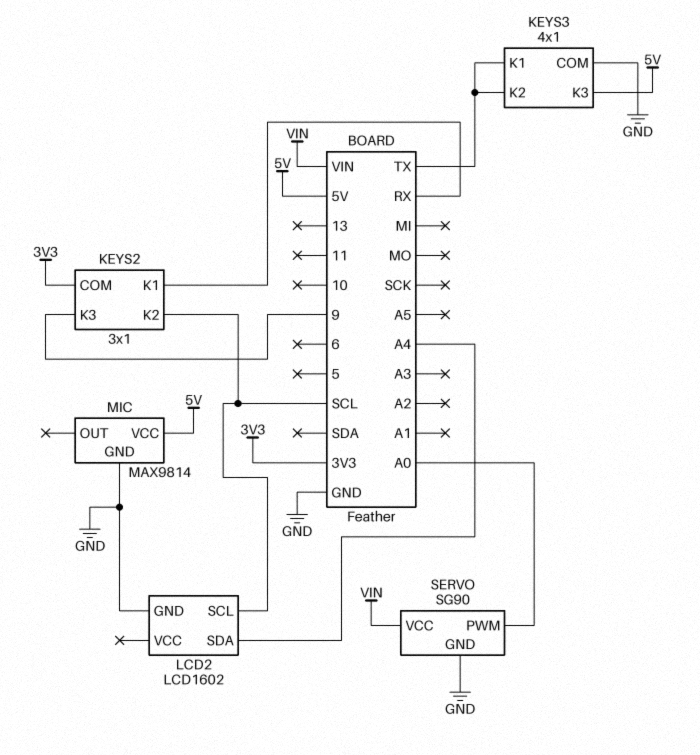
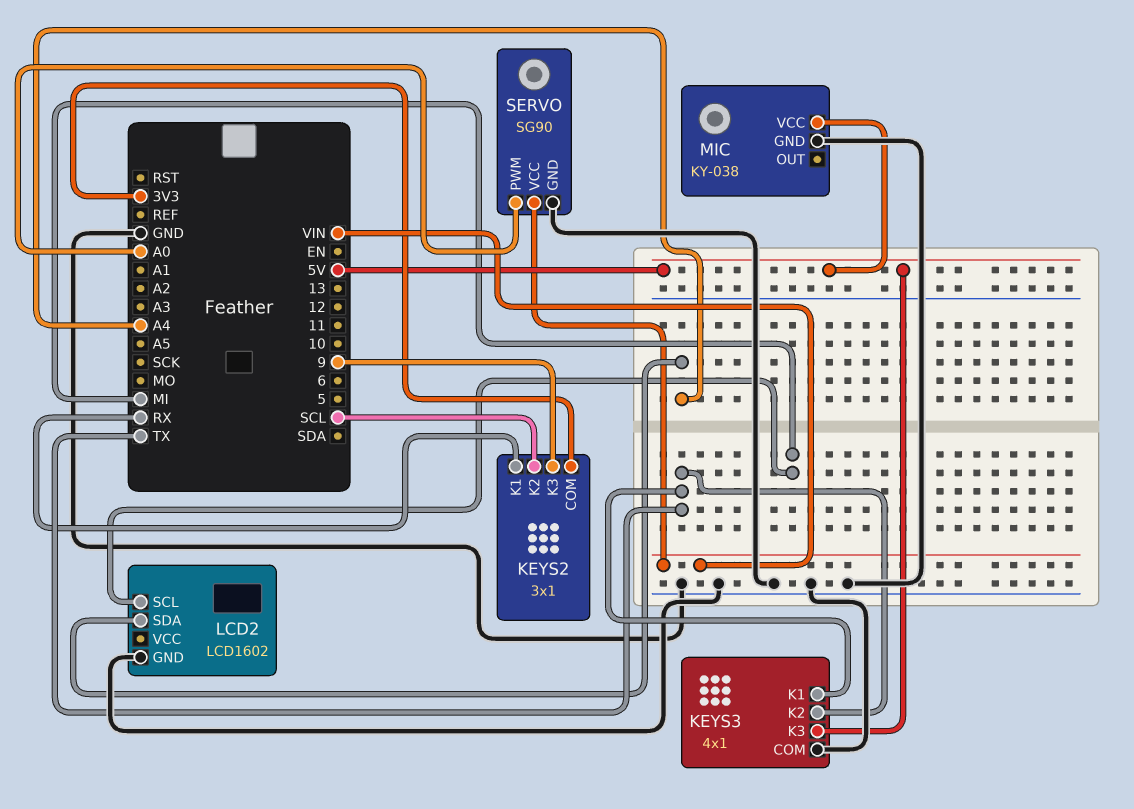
LCD2 pin SCL: SCL -> MI
MIC: MAX9814 -> KY-038

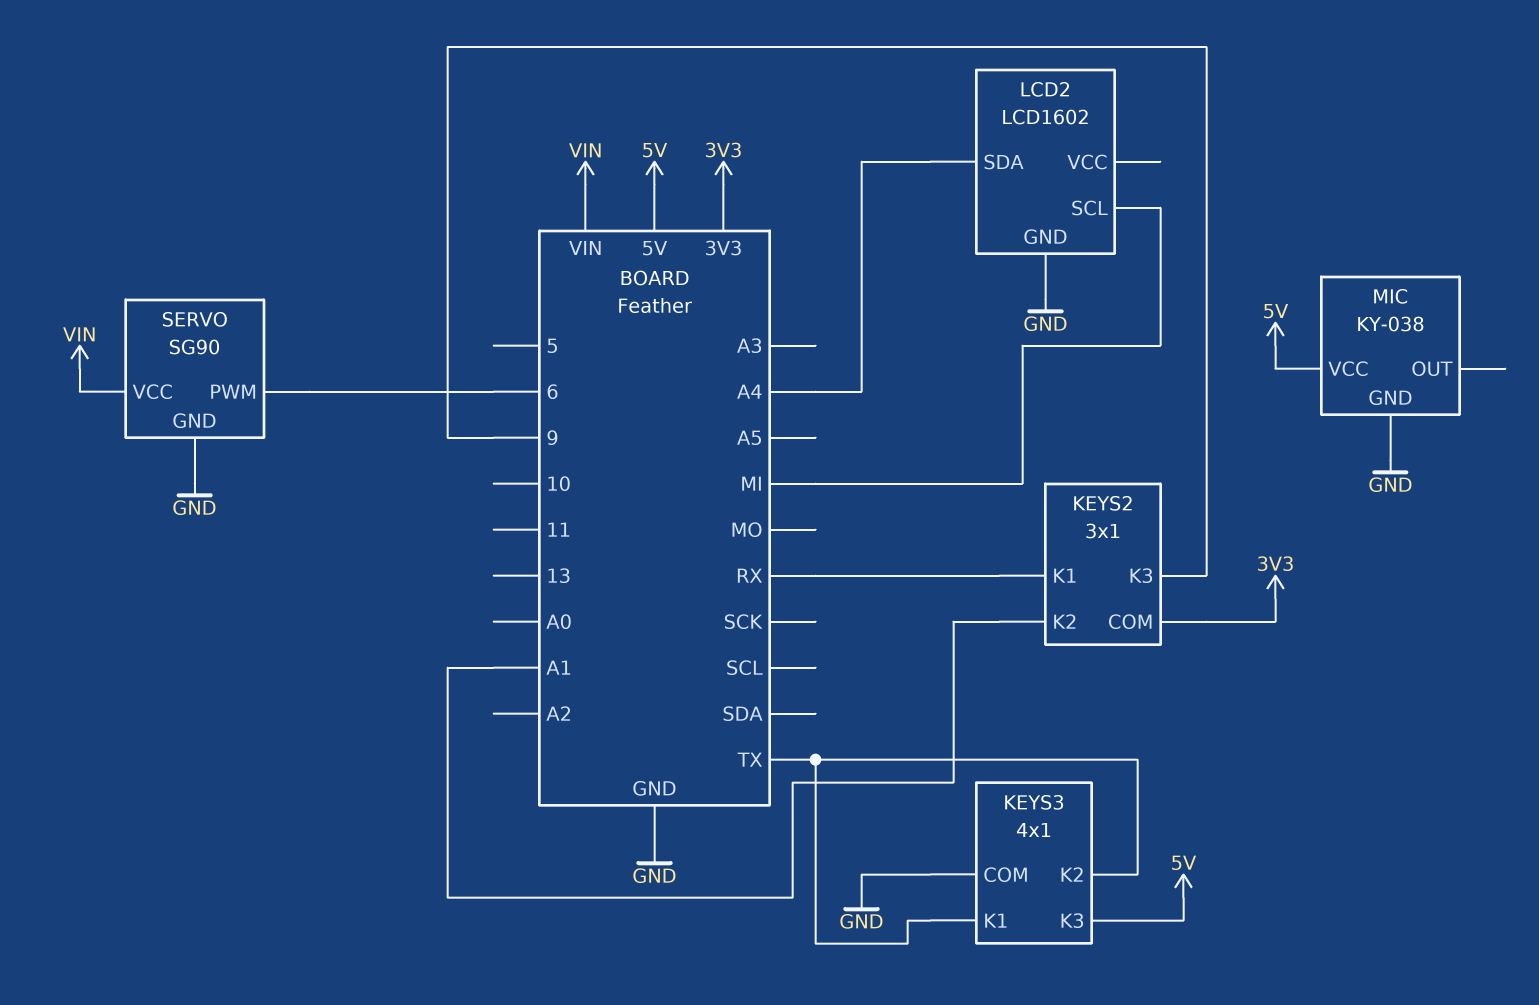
KEYS2 pin K2: SCL -> A1
SERVO pin PWM: A0 -> 6

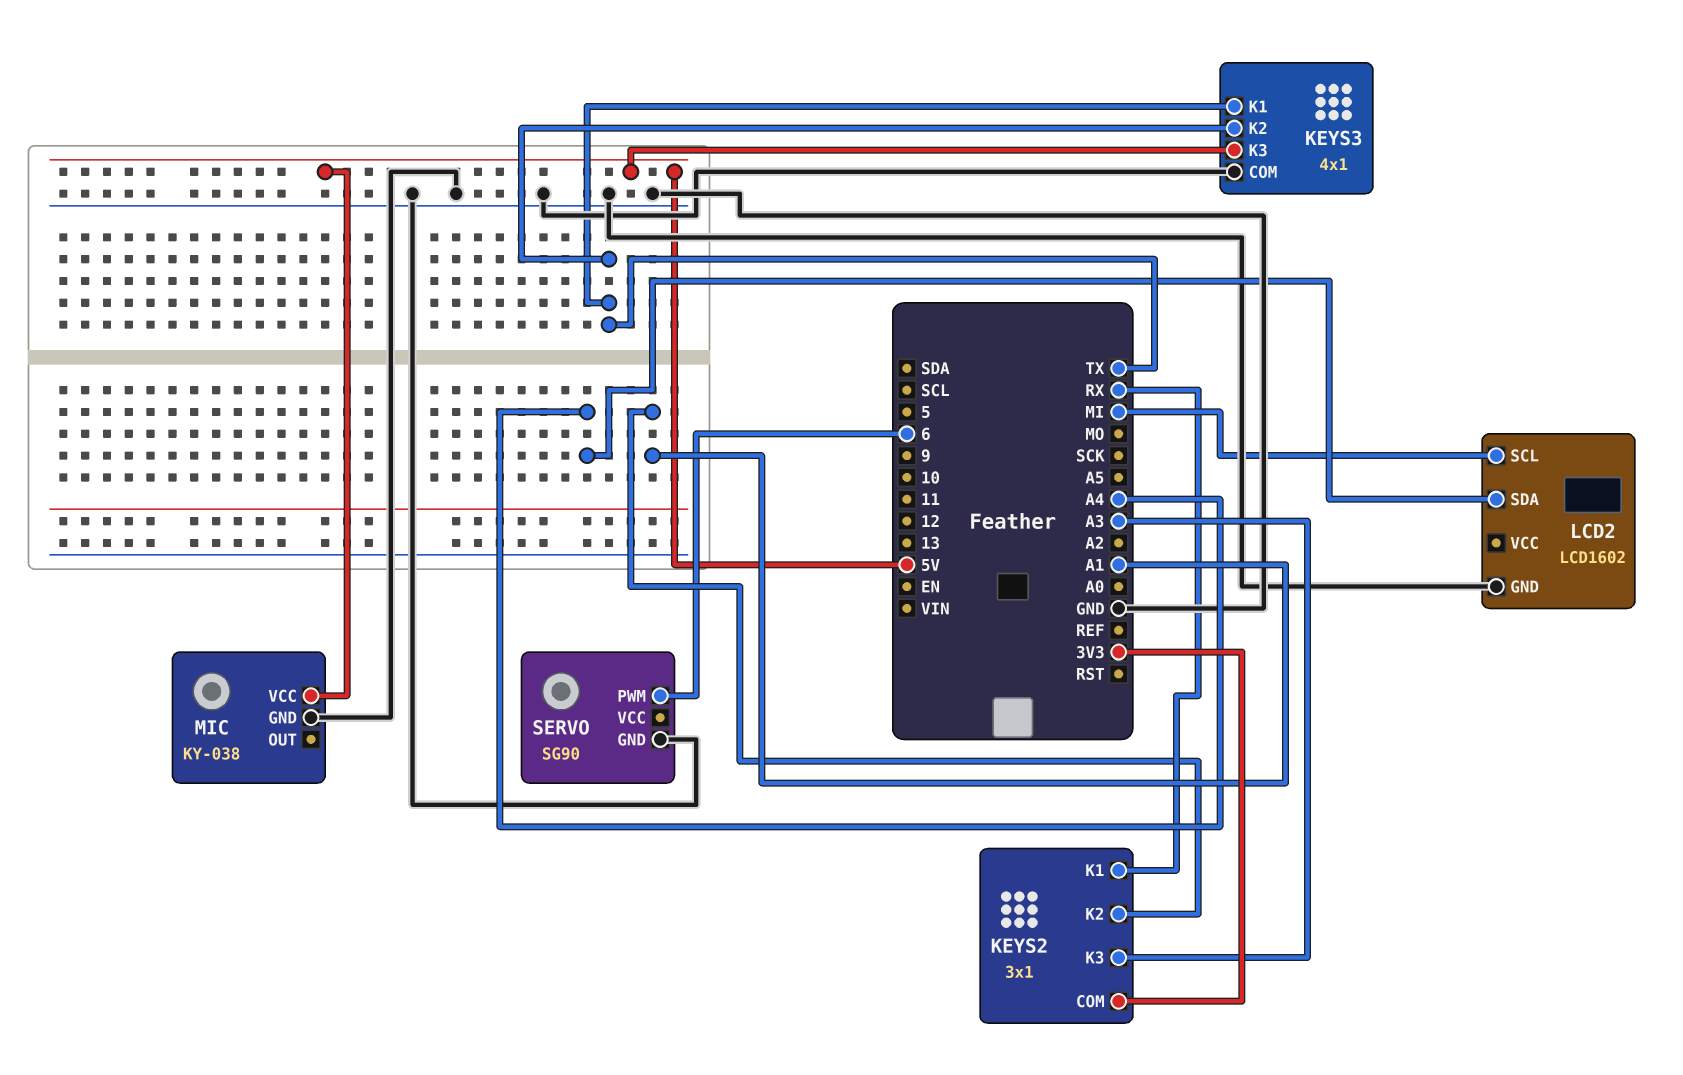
KEYS2 pin K3: 9 -> A3
SERVO pin VCC: VIN -> none

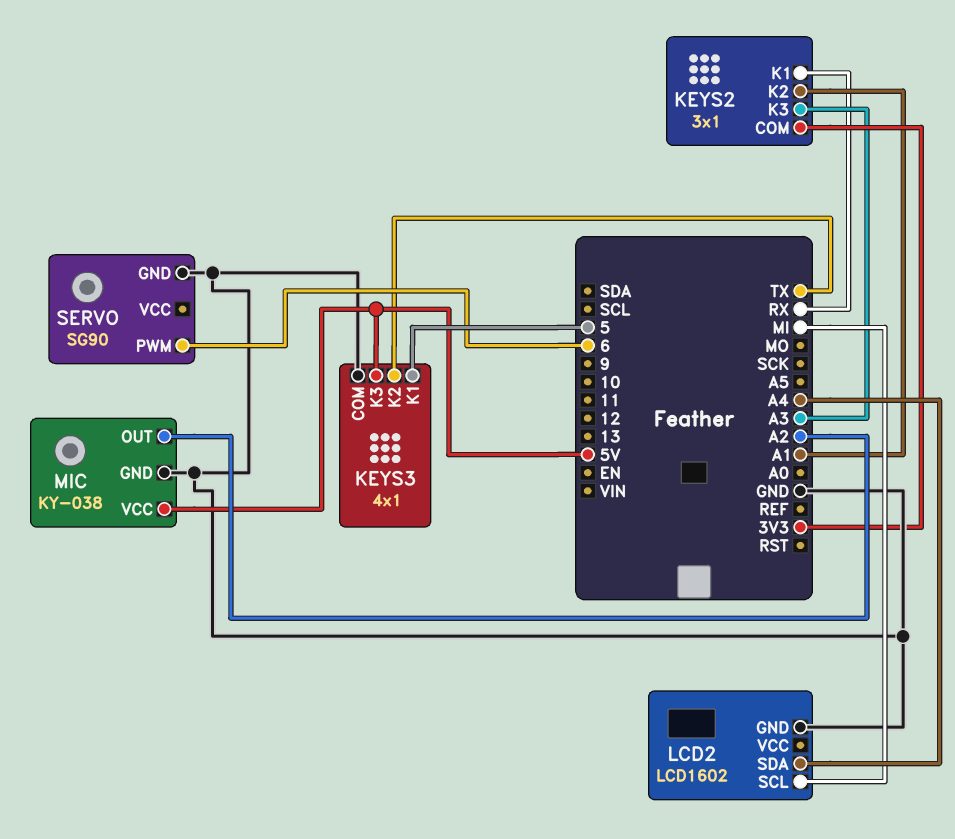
KEYS3 pin K1: TX -> 5
MIC pin OUT: none -> A2

